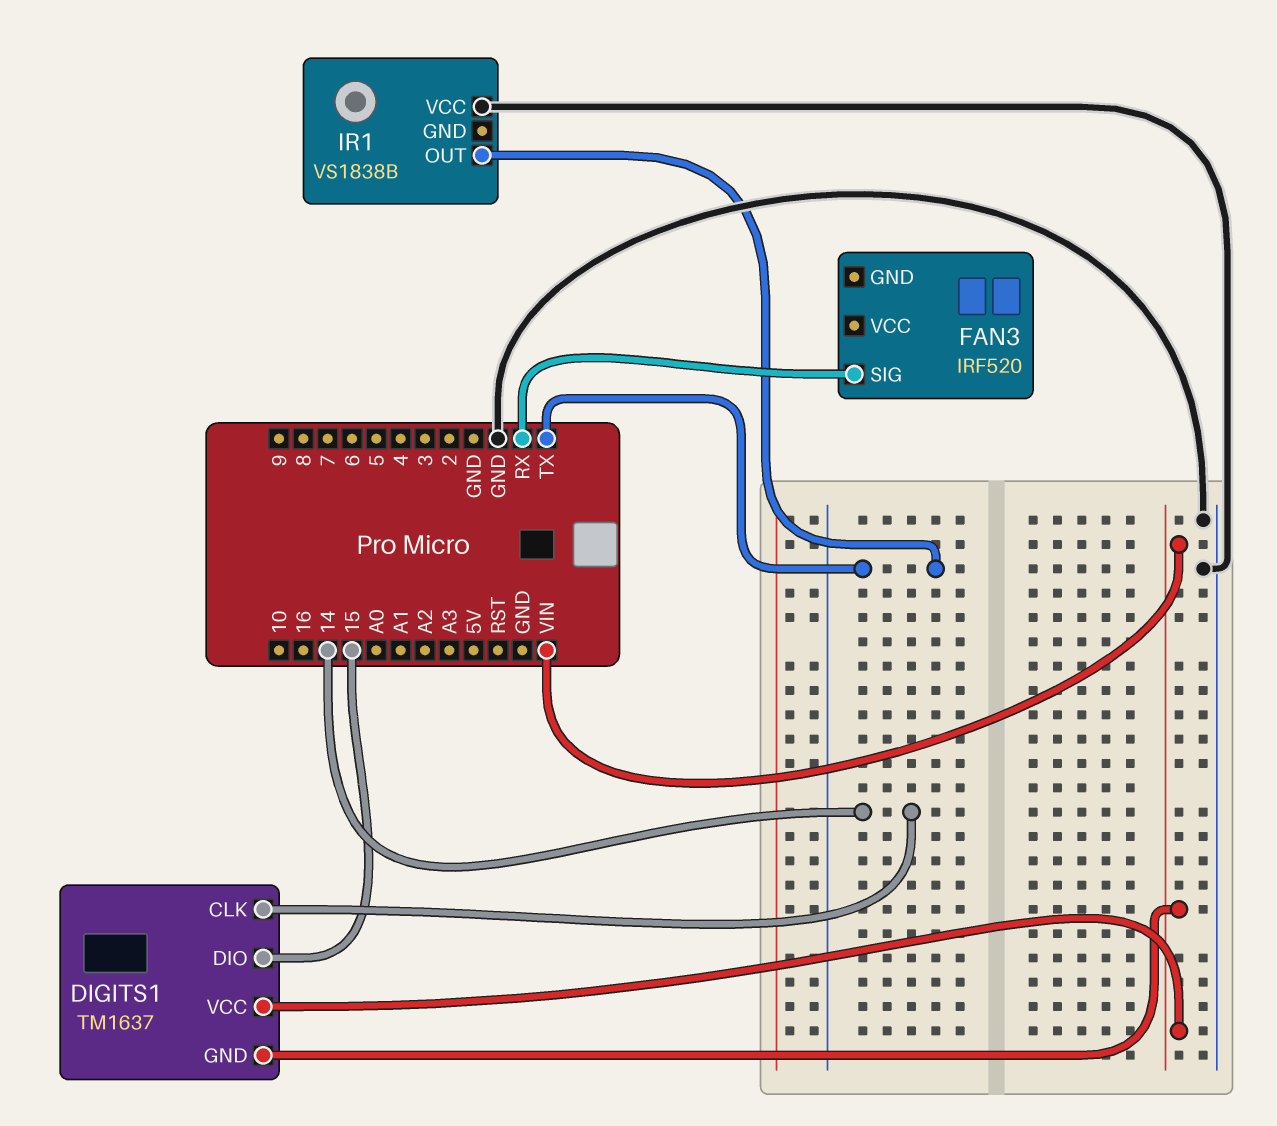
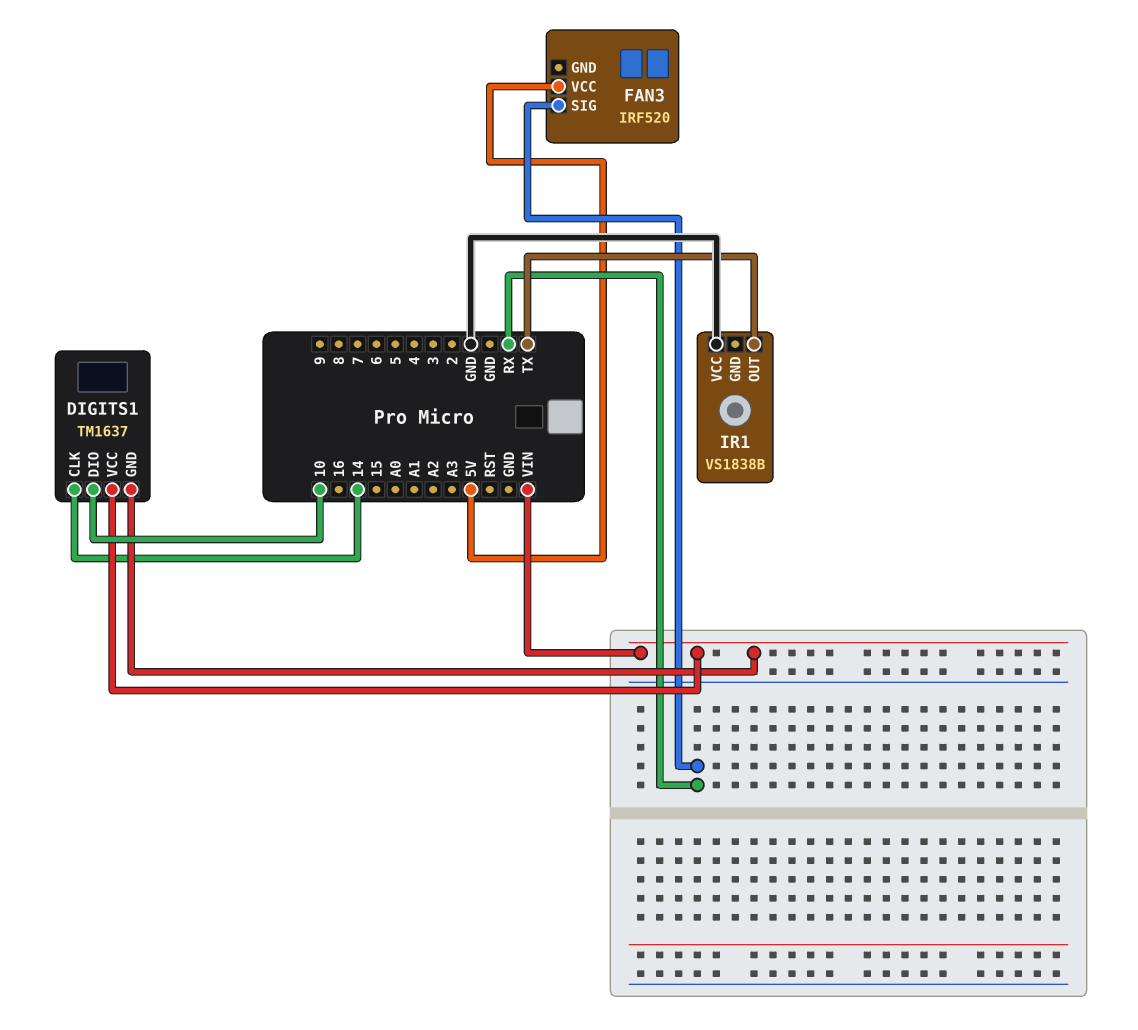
DIGITS1 pin DIO: 15 -> 10
FAN3 pin VCC: none -> 5V

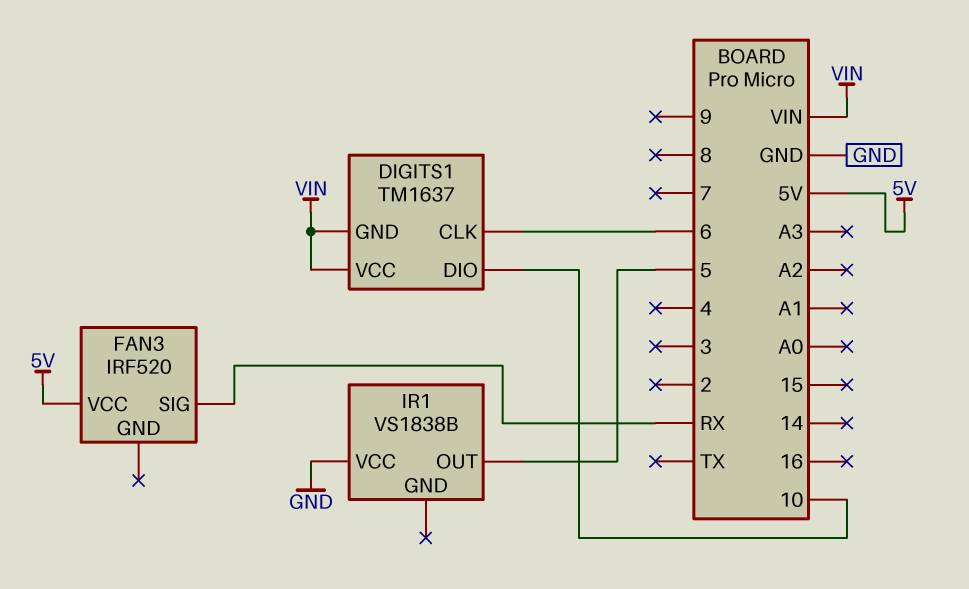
DIGITS1 pin CLK: 14 -> 6
IR1 pin OUT: TX -> 5

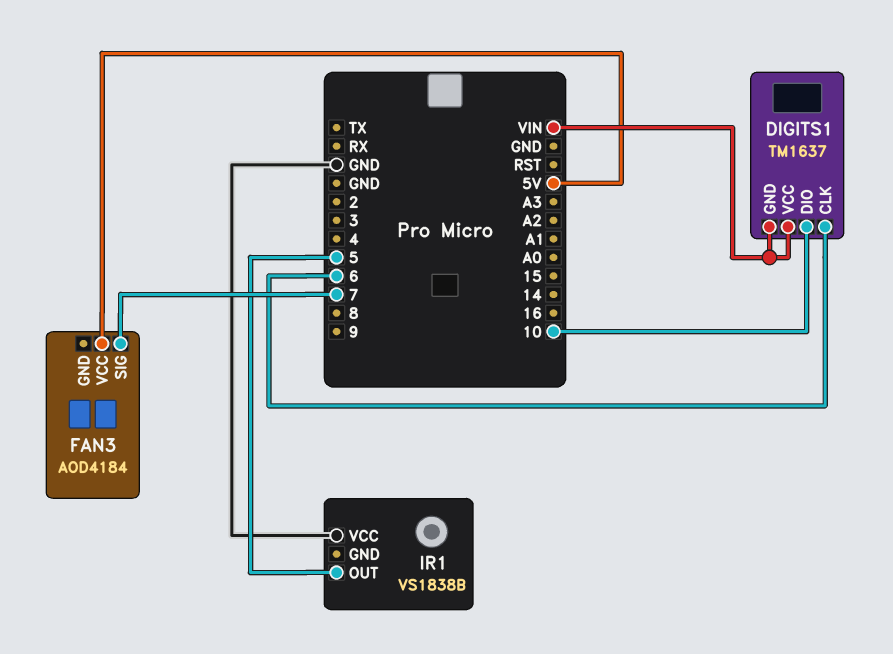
FAN3: IRF520 -> AOD4184
FAN3 pin SIG: RX -> 7

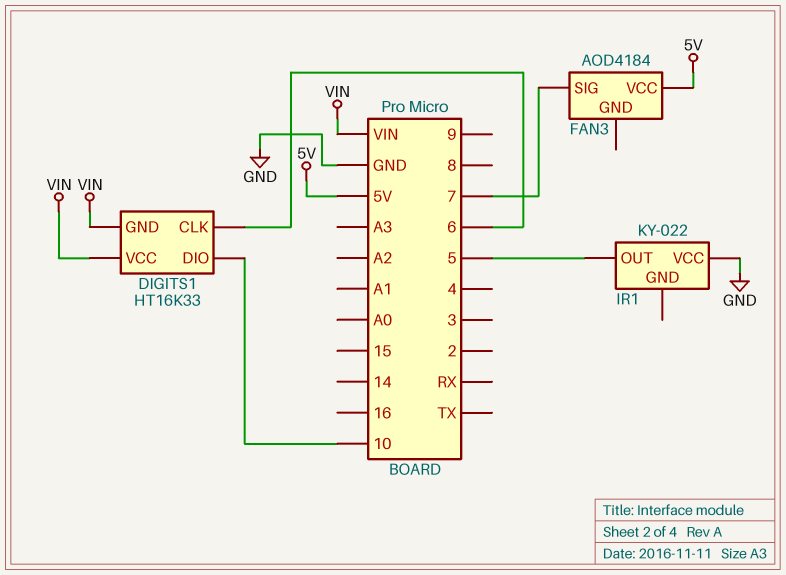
DIGITS1: TM1637 -> HT16K33
IR1: VS1838B -> KY-022

